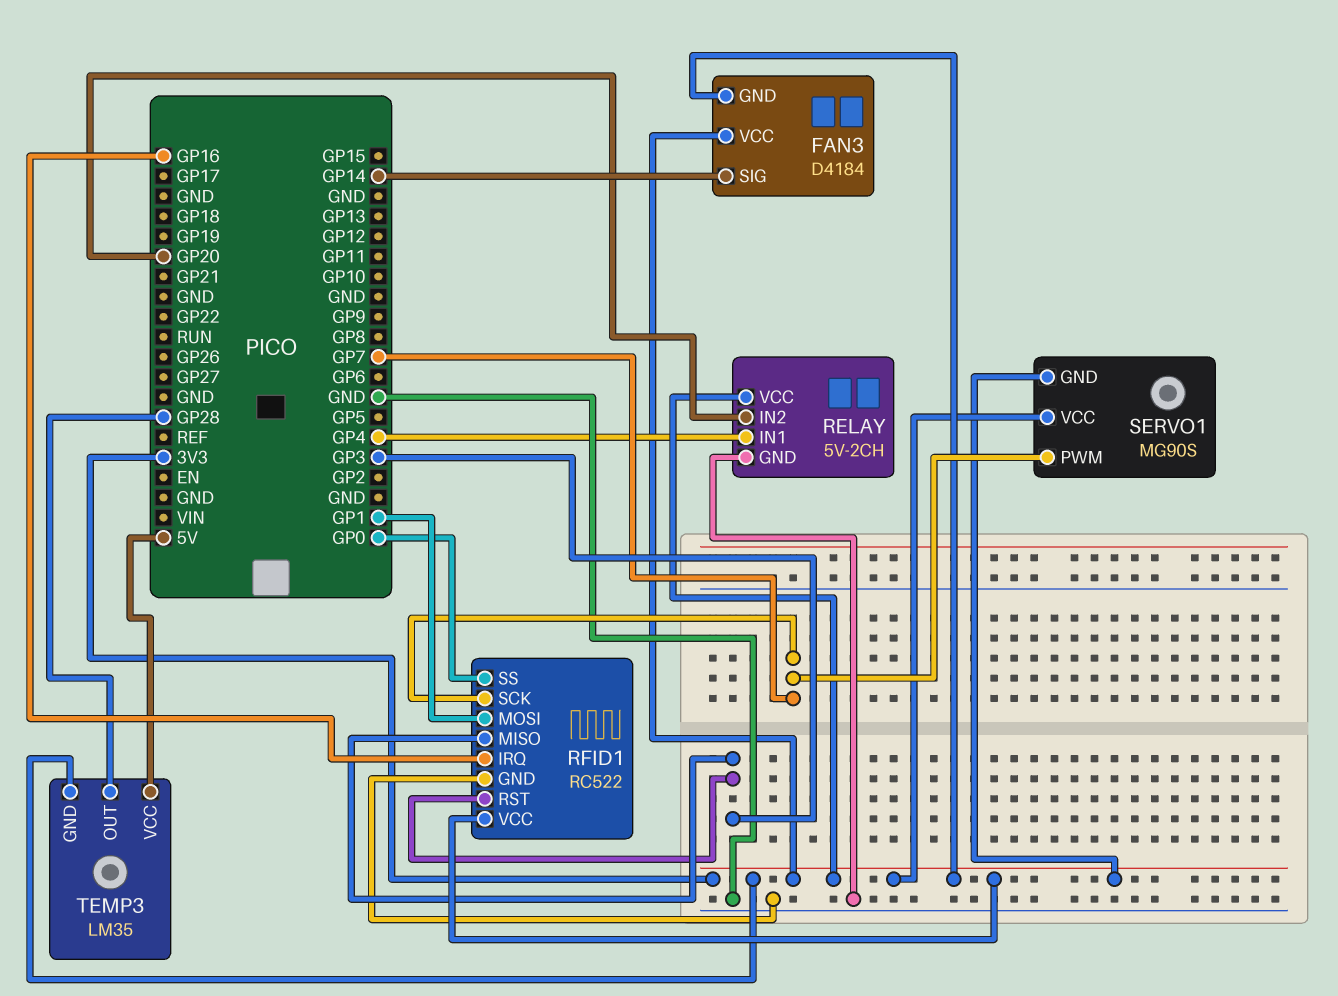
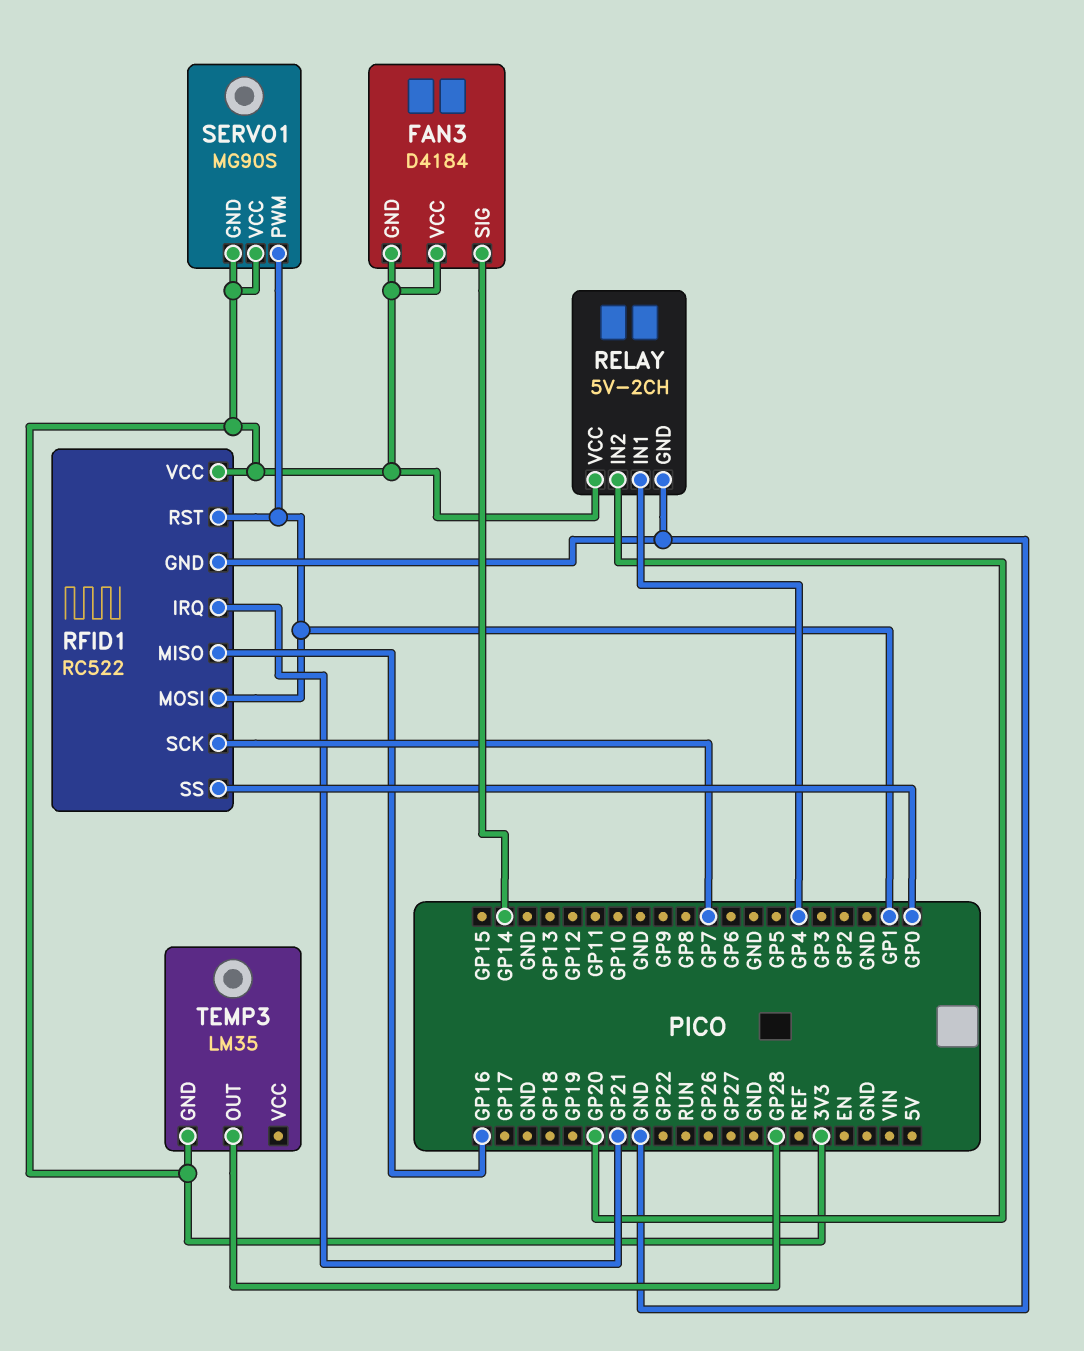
RFID1 pin IRQ: GP16 -> GP21
RFID1 pin MISO: GP3 -> GP16
RFID1 pin RST: GP3 -> GP1
SERVO1 pin PWM: GP7 -> GP1
TEMP3 pin VCC: 5V -> none

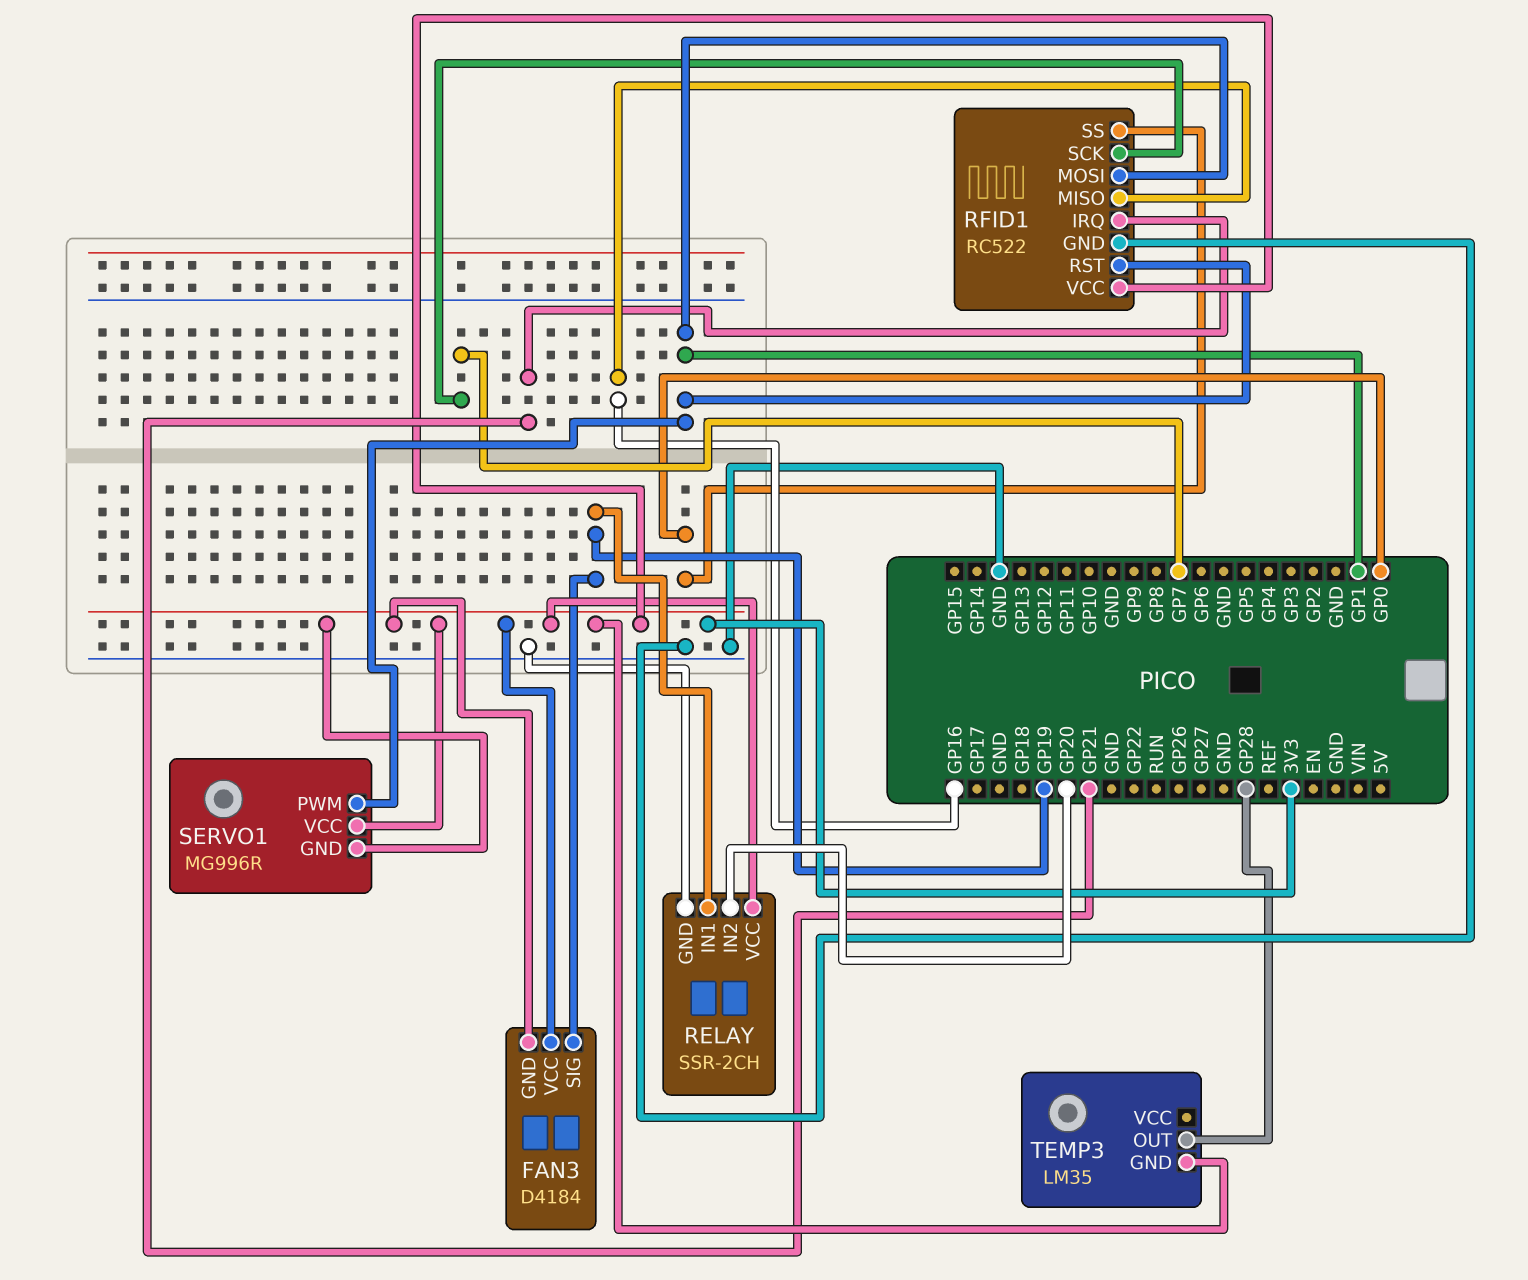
FAN3 pin SIG: GP14 -> GP19
RELAY: 5V-2CH -> SSR-2CH
RELAY pin IN1: GP4 -> GP19
SERVO1: MG90S -> MG996R

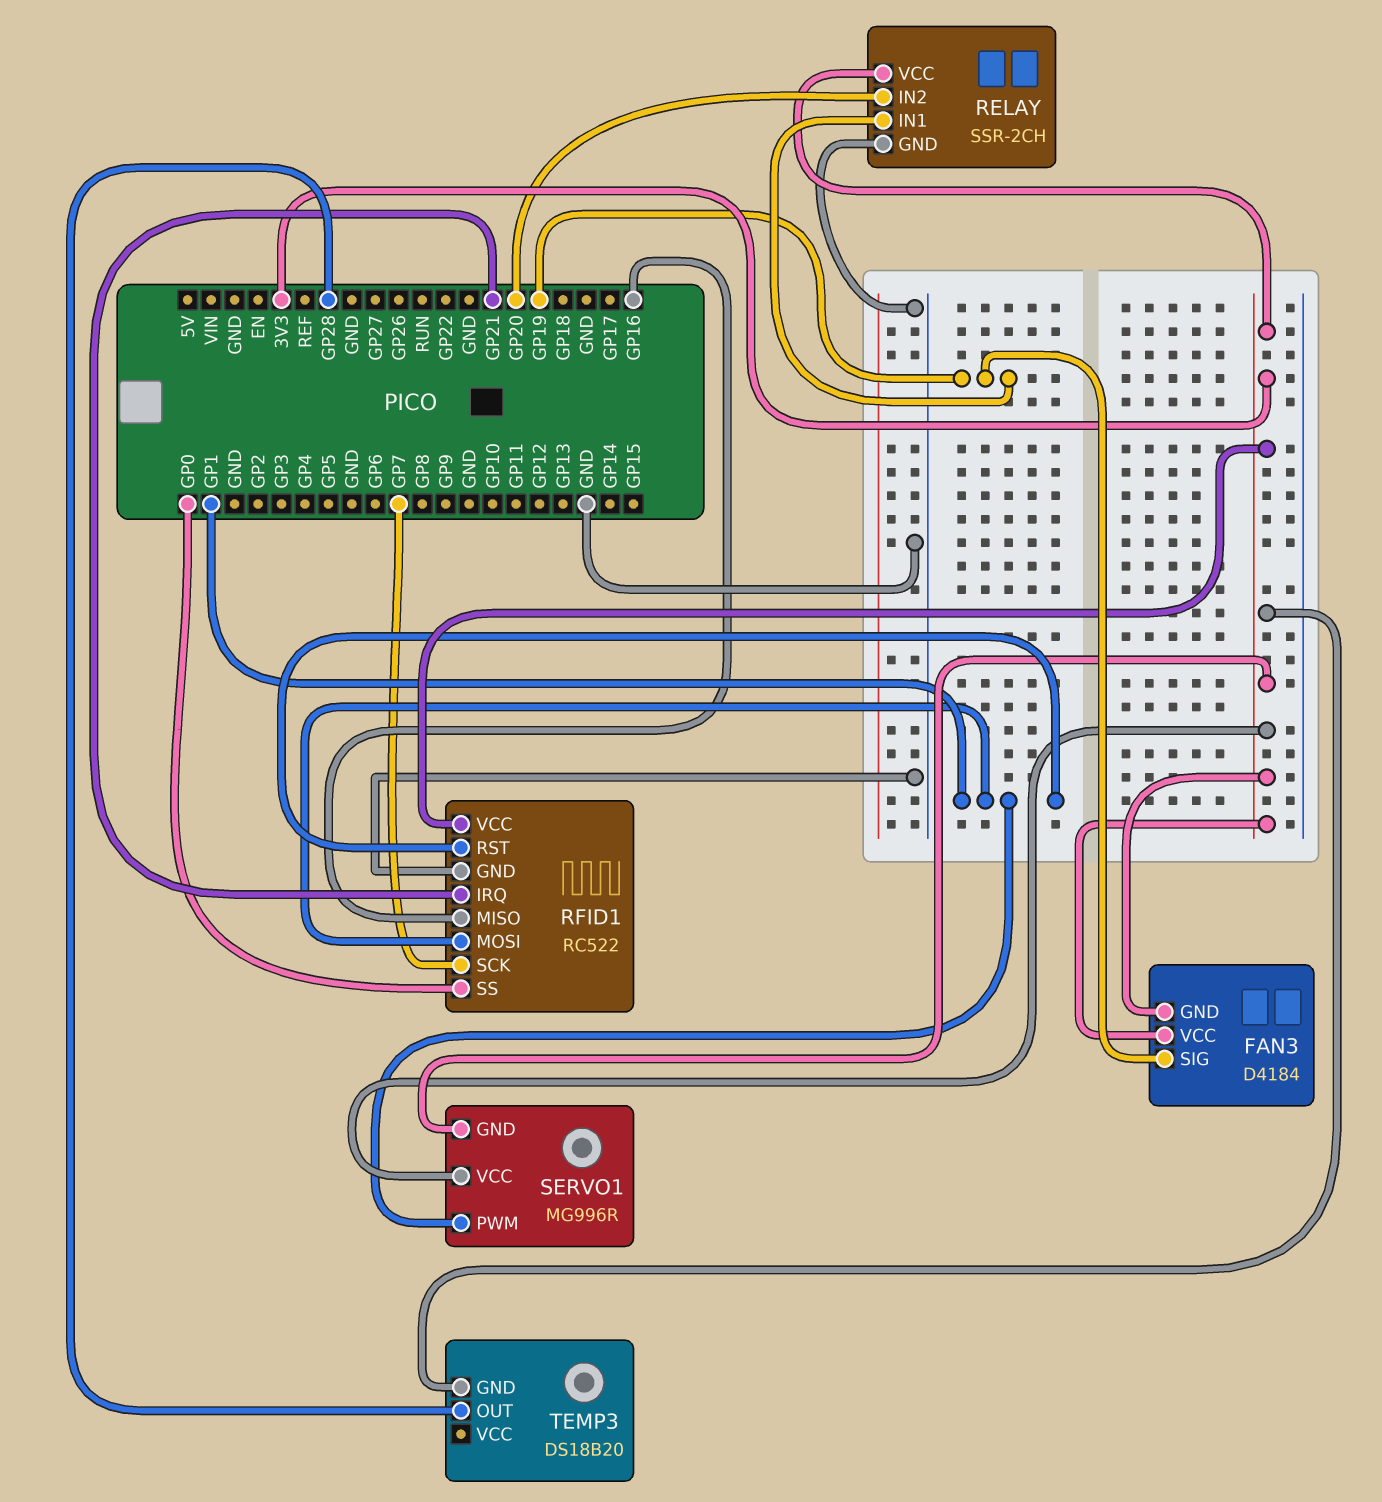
TEMP3: LM35 -> DS18B20

